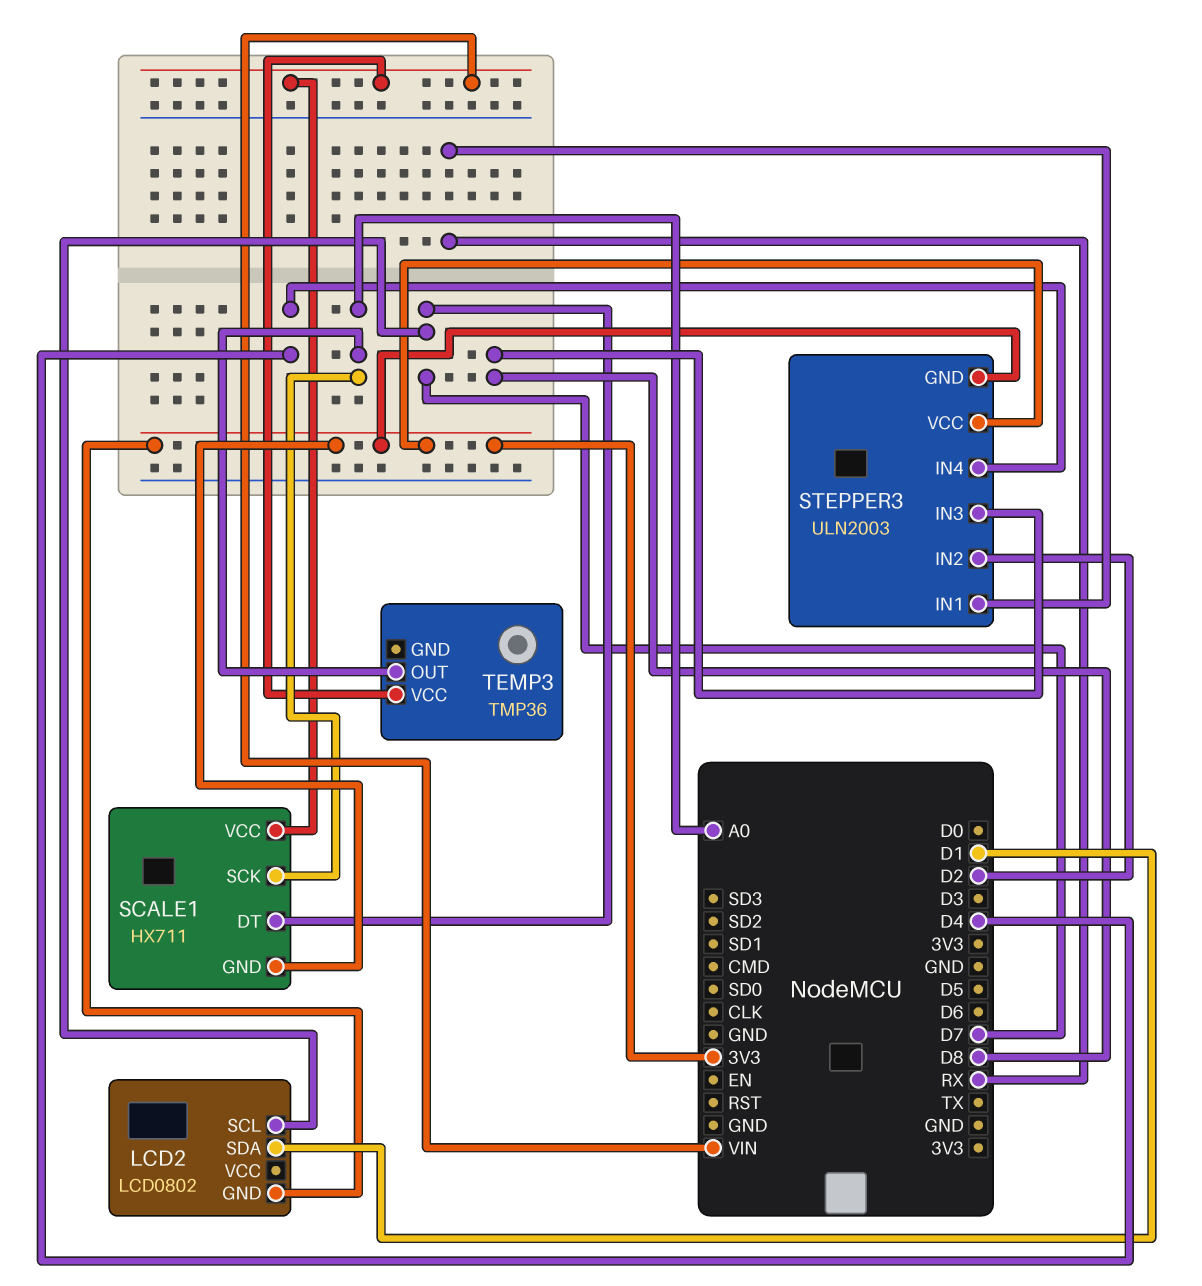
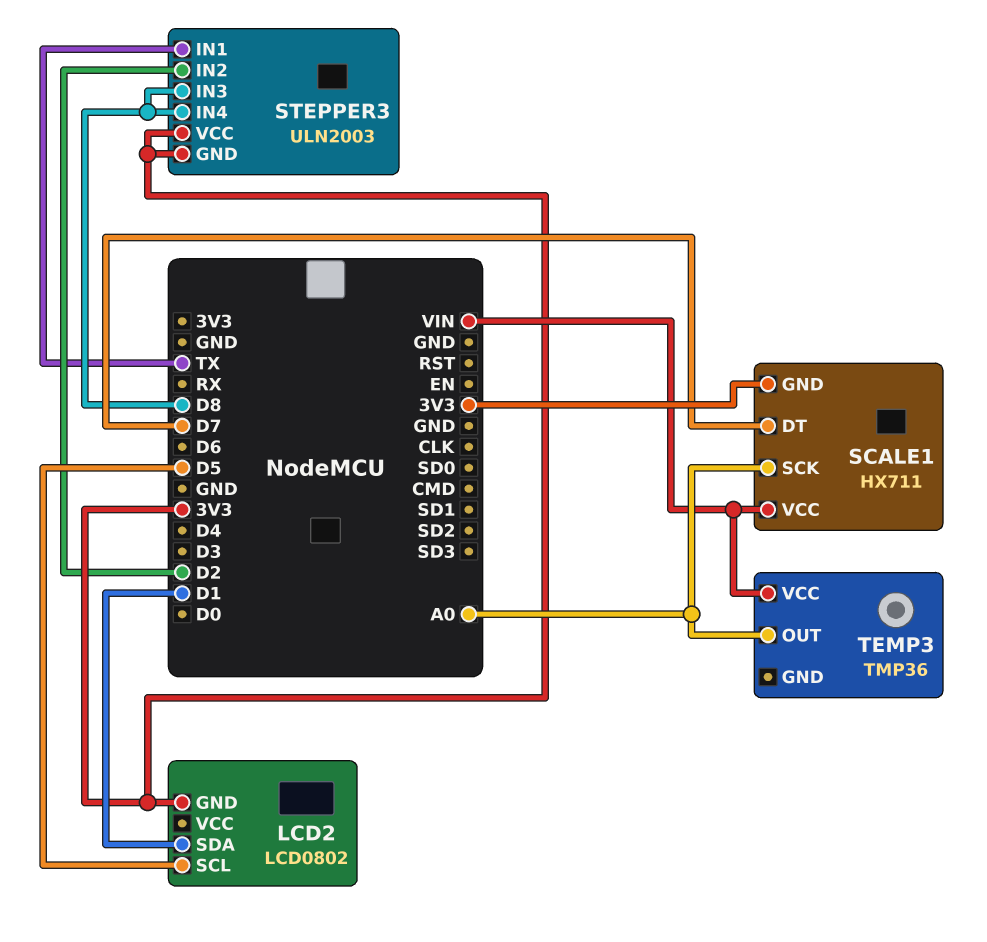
LCD2 pin SCL: D7 -> D5
STEPPER3 pin IN1: RX -> TX
STEPPER3 pin IN4: D4 -> D8

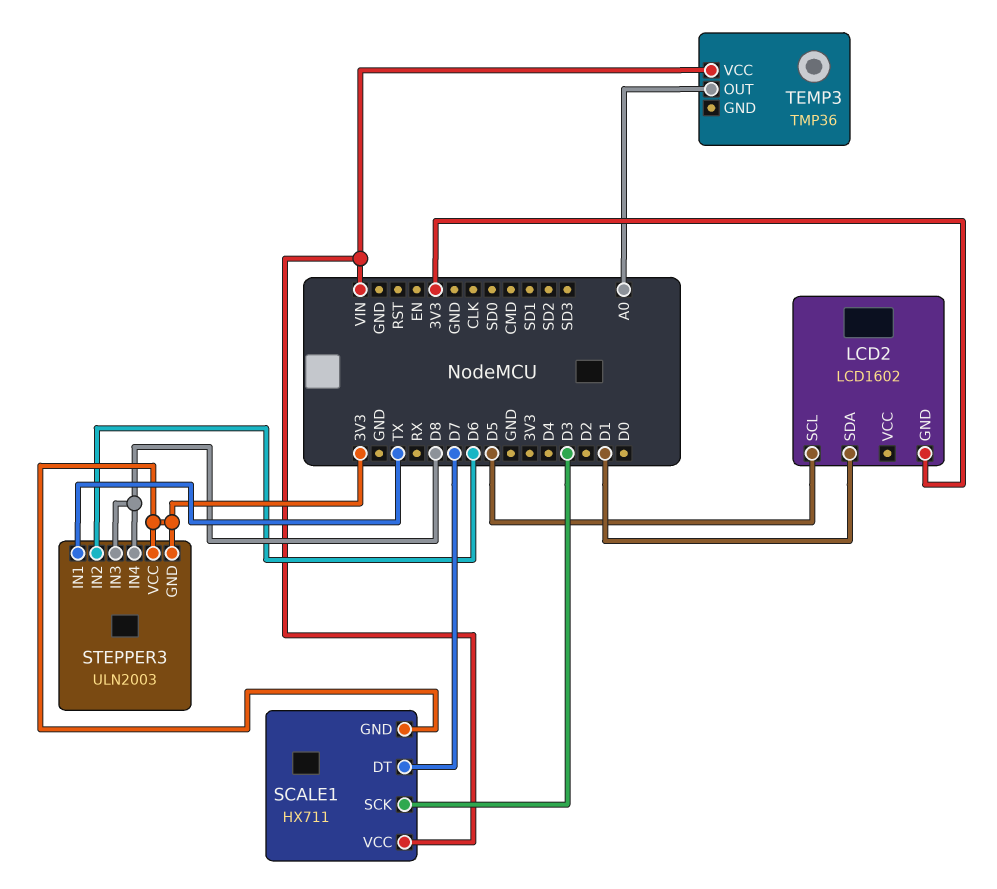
LCD2: LCD0802 -> LCD1602
SCALE1 pin SCK: A0 -> D3
STEPPER3 pin IN2: D2 -> D6

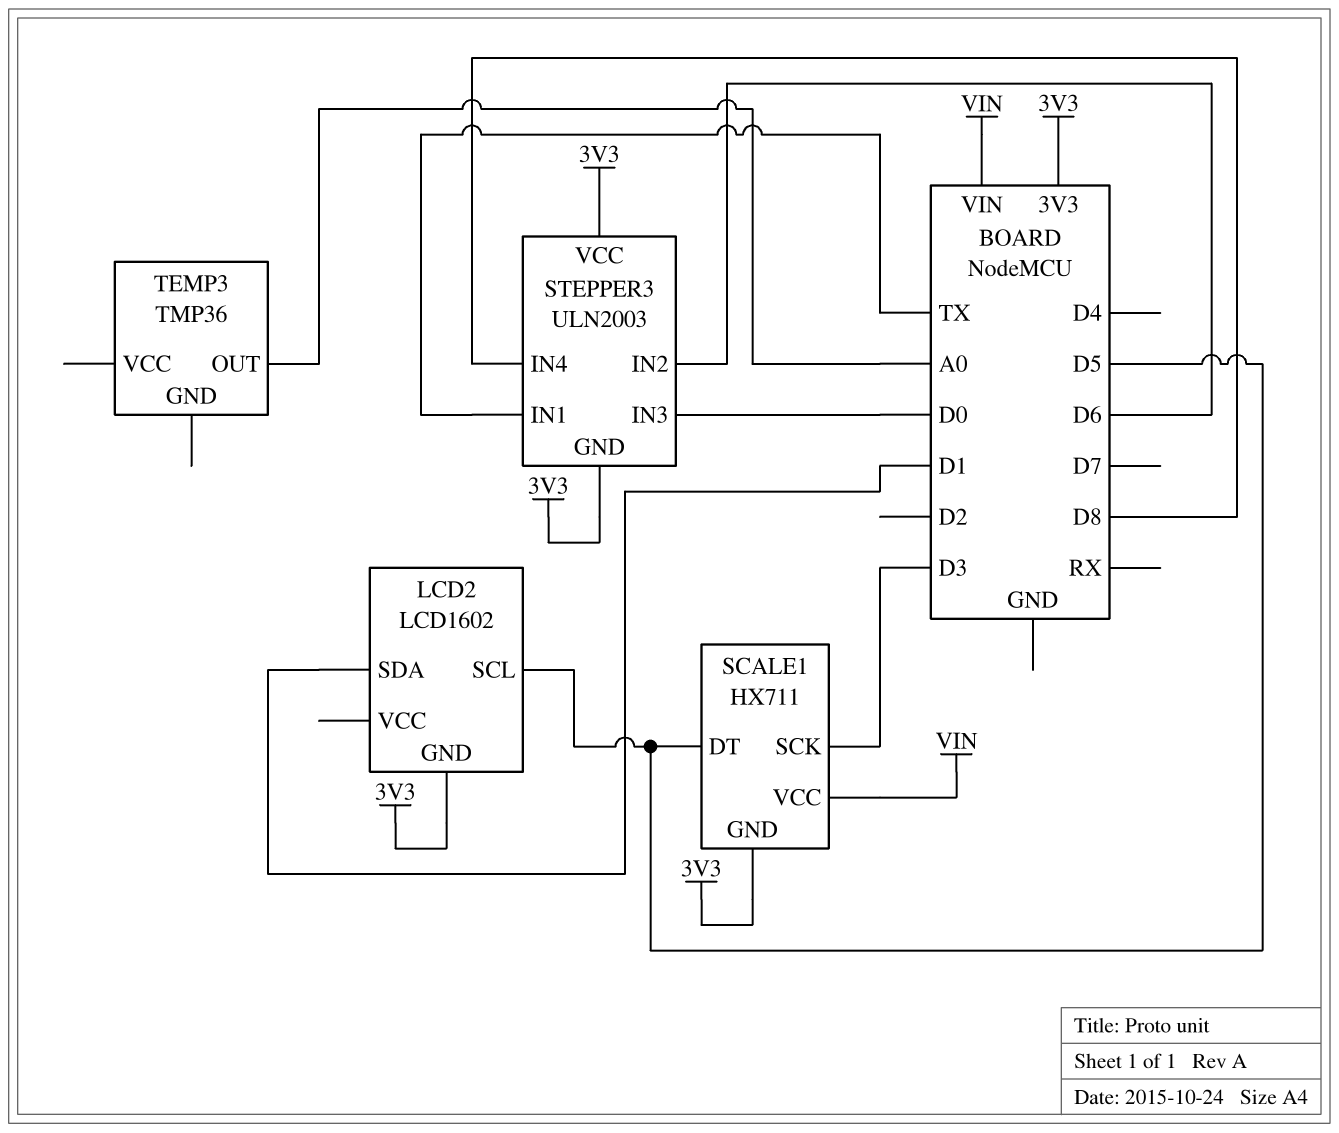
SCALE1 pin DT: D7 -> D5
STEPPER3 pin IN3: D8 -> D0
TEMP3 pin VCC: VIN -> none

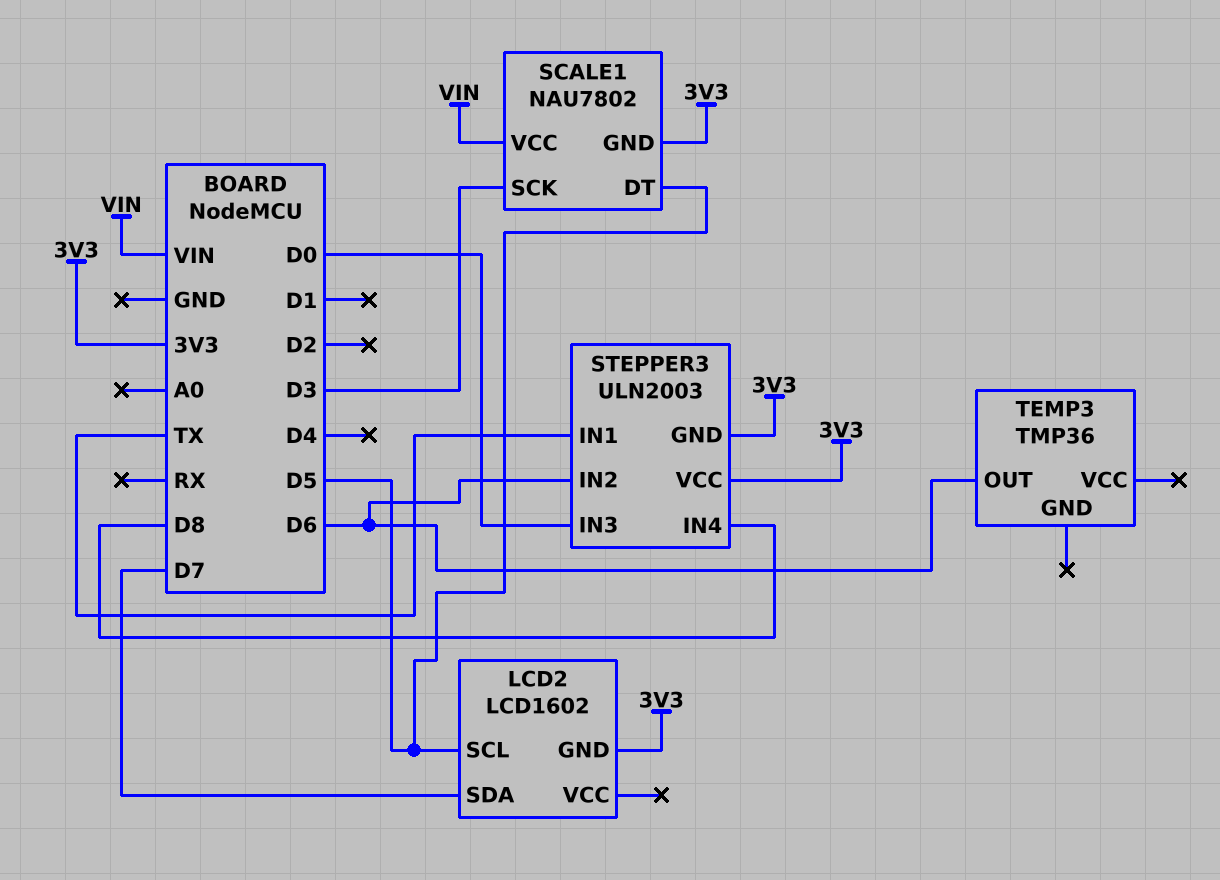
LCD2 pin SDA: D1 -> D7
SCALE1: HX711 -> NAU7802
TEMP3 pin OUT: A0 -> D6

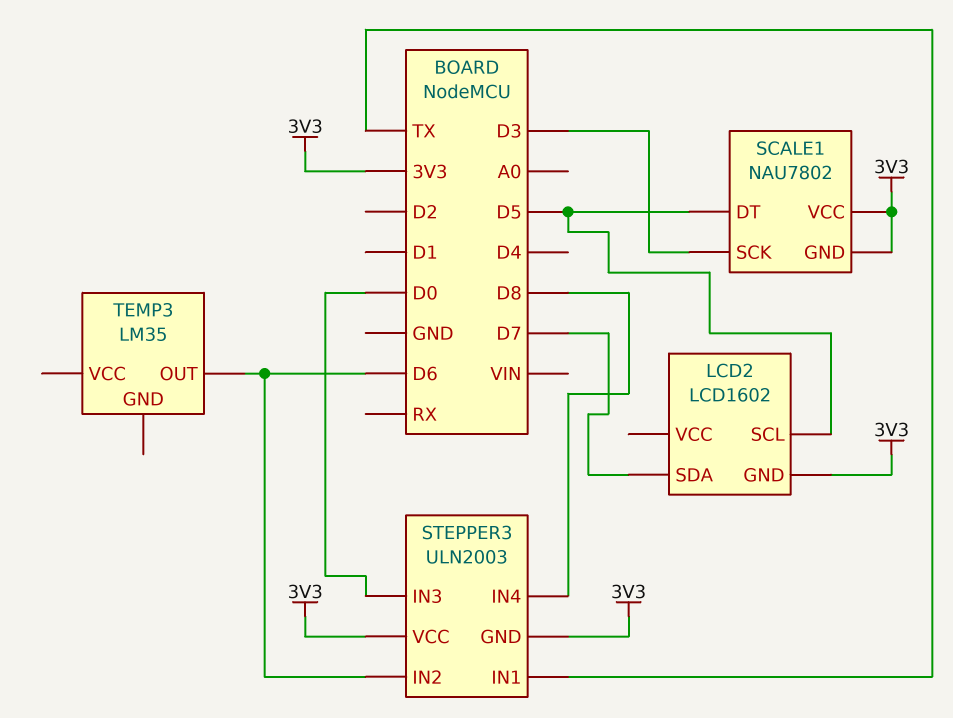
SCALE1 pin VCC: VIN -> 3V3
TEMP3: TMP36 -> LM35

